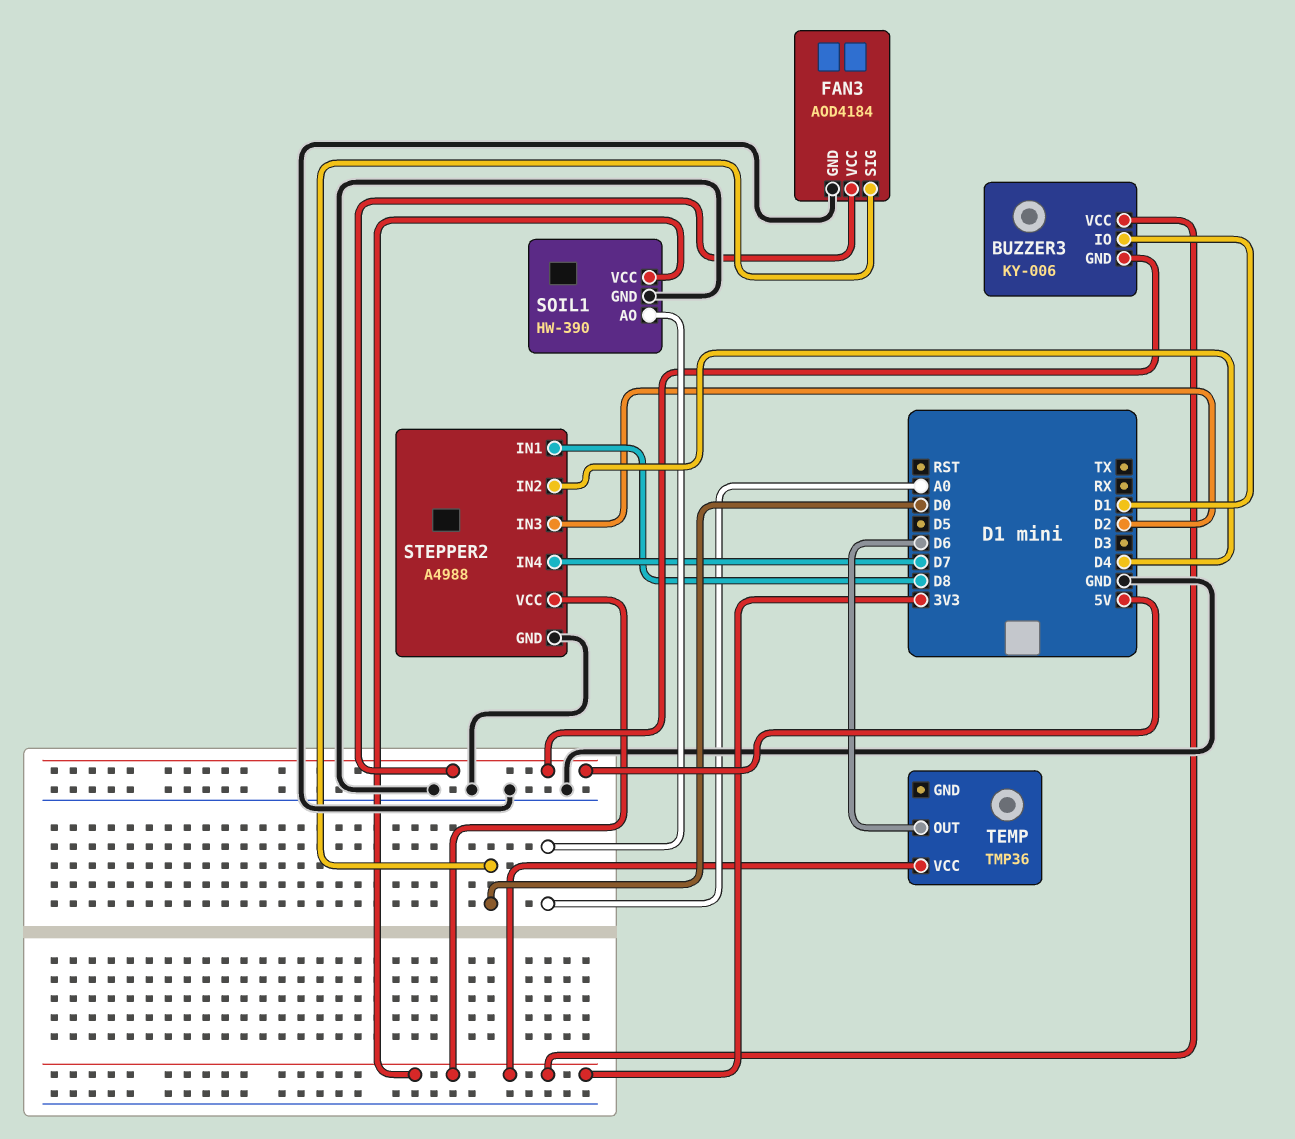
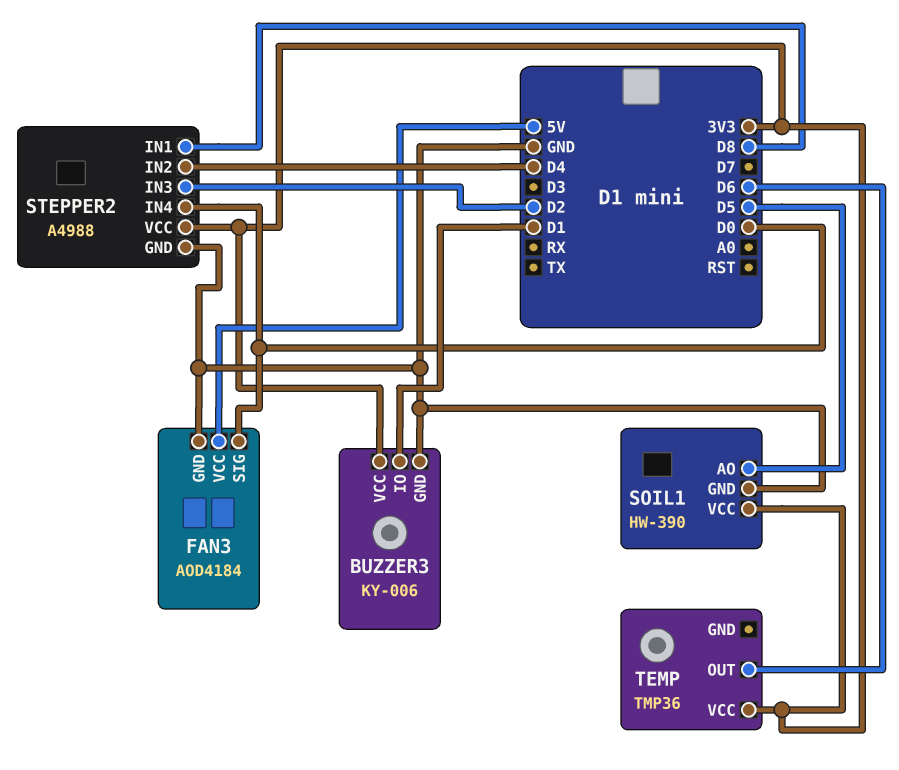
BUZZER3 pin GND: 5V -> GND
SOIL1 pin AO: A0 -> D5
STEPPER2 pin IN4: D7 -> D0

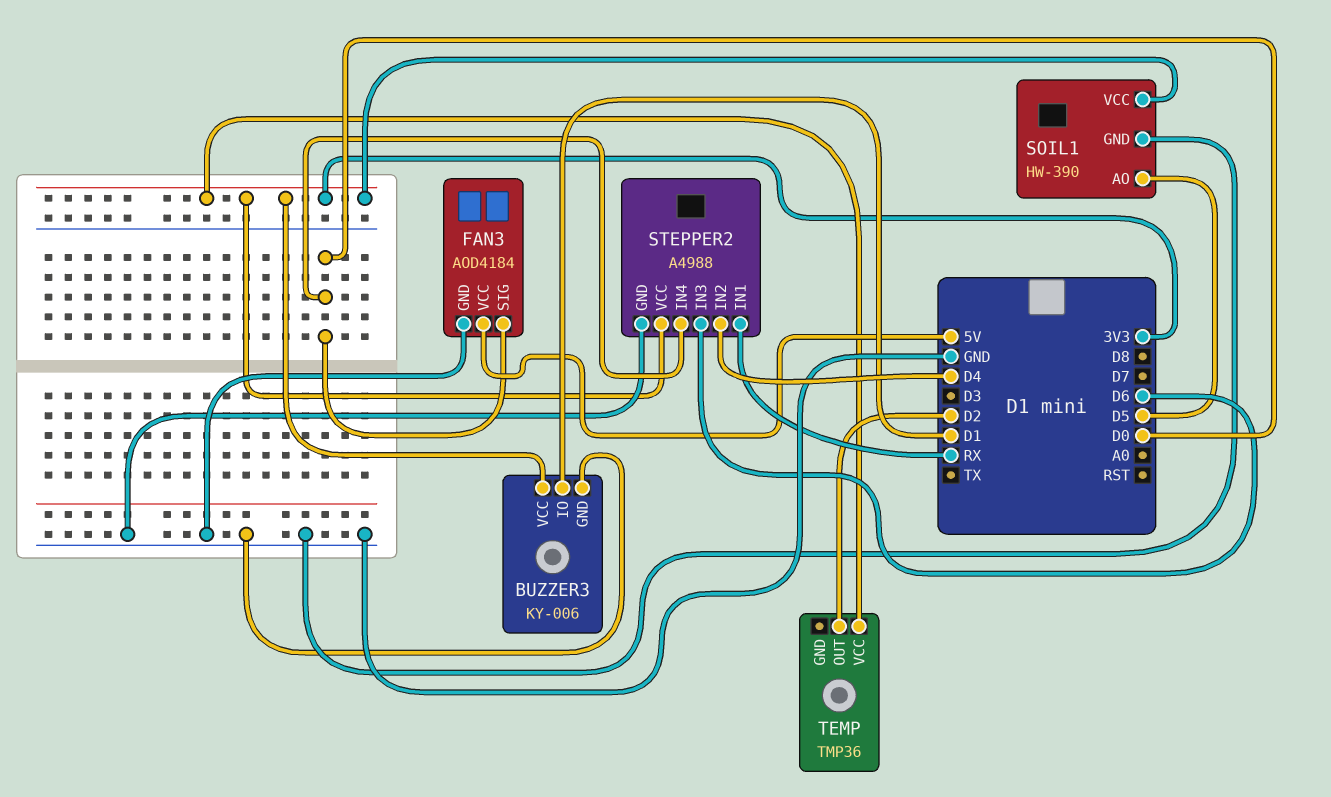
STEPPER2 pin IN1: D8 -> RX
STEPPER2 pin IN3: D2 -> D6
TEMP pin OUT: D6 -> D2

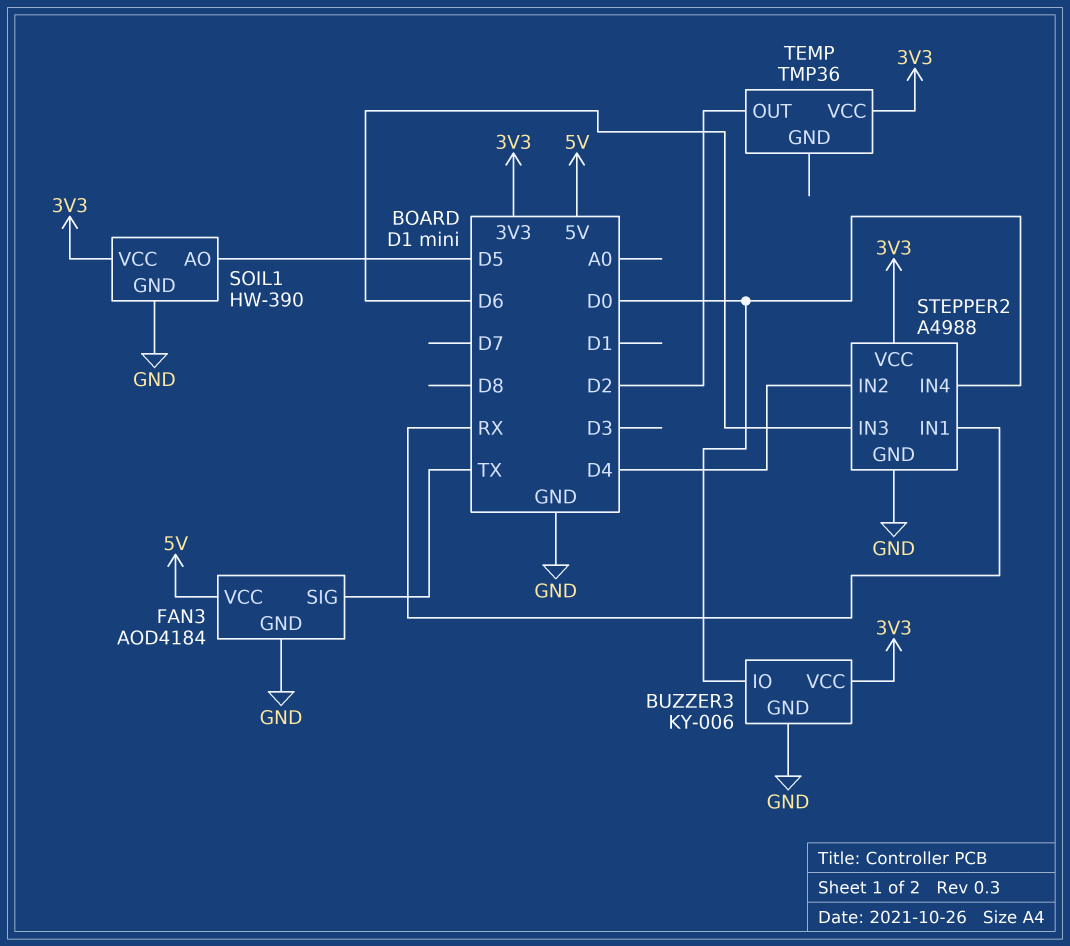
BUZZER3 pin IO: D1 -> D0
FAN3 pin SIG: D0 -> TX

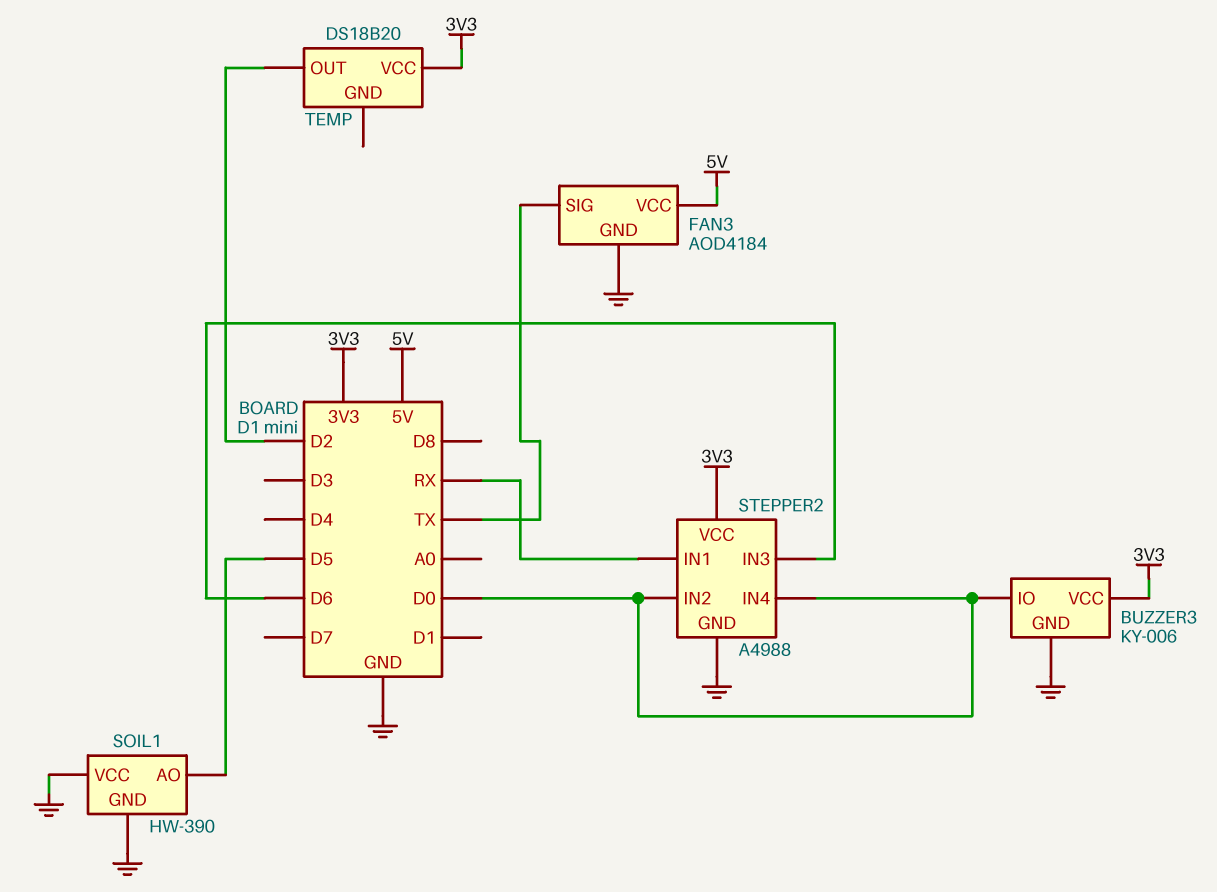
SOIL1 pin VCC: 3V3 -> GND
STEPPER2 pin IN2: D4 -> D0
TEMP: TMP36 -> DS18B20

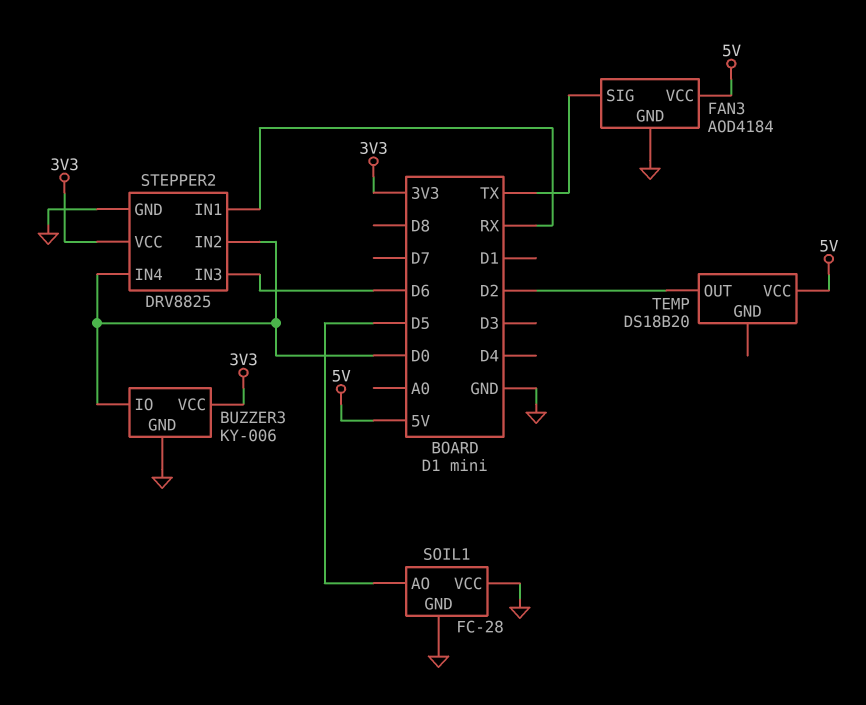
SOIL1: HW-390 -> FC-28
STEPPER2: A4988 -> DRV8825
TEMP pin VCC: 3V3 -> 5V

